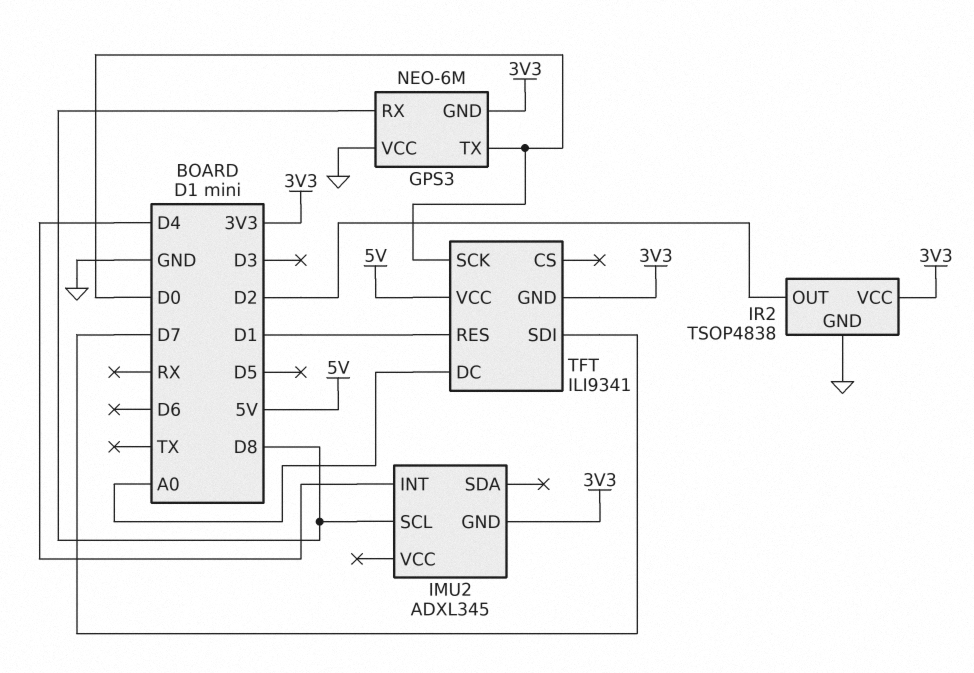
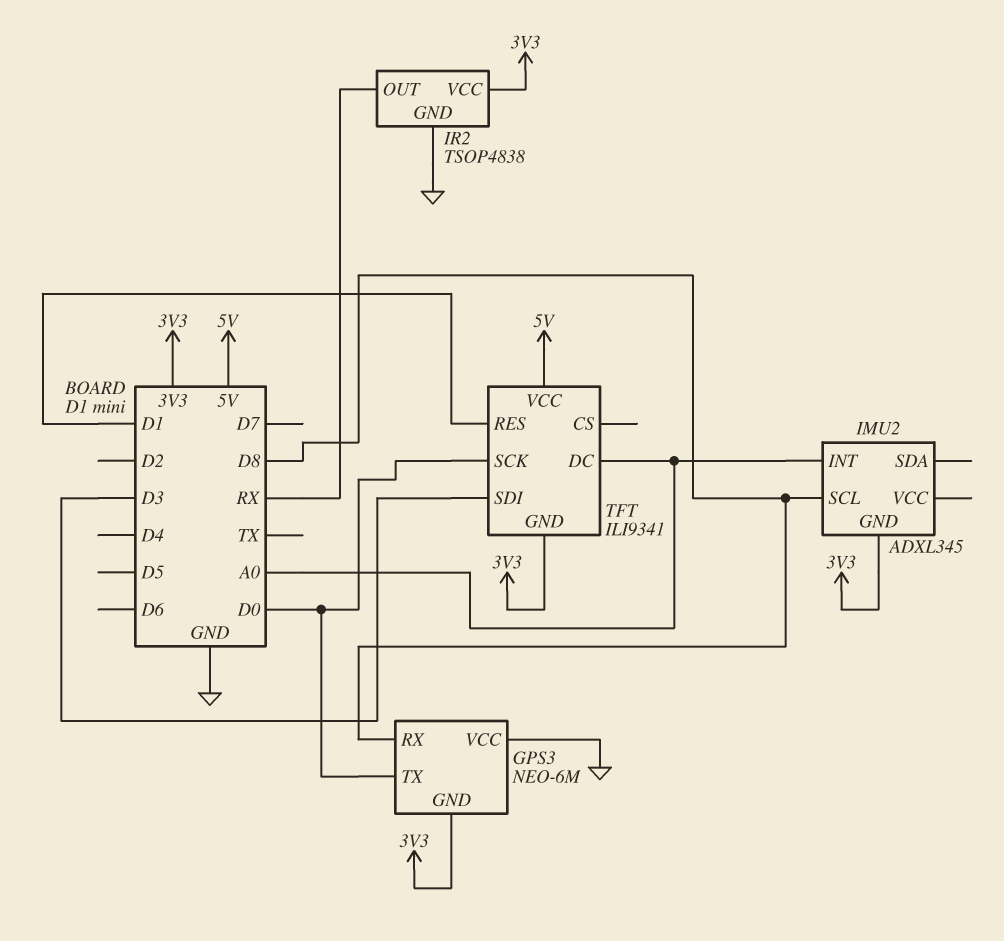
IMU2 pin INT: D4 -> A0
IR2 pin OUT: D2 -> RX
TFT pin SDI: D7 -> D3

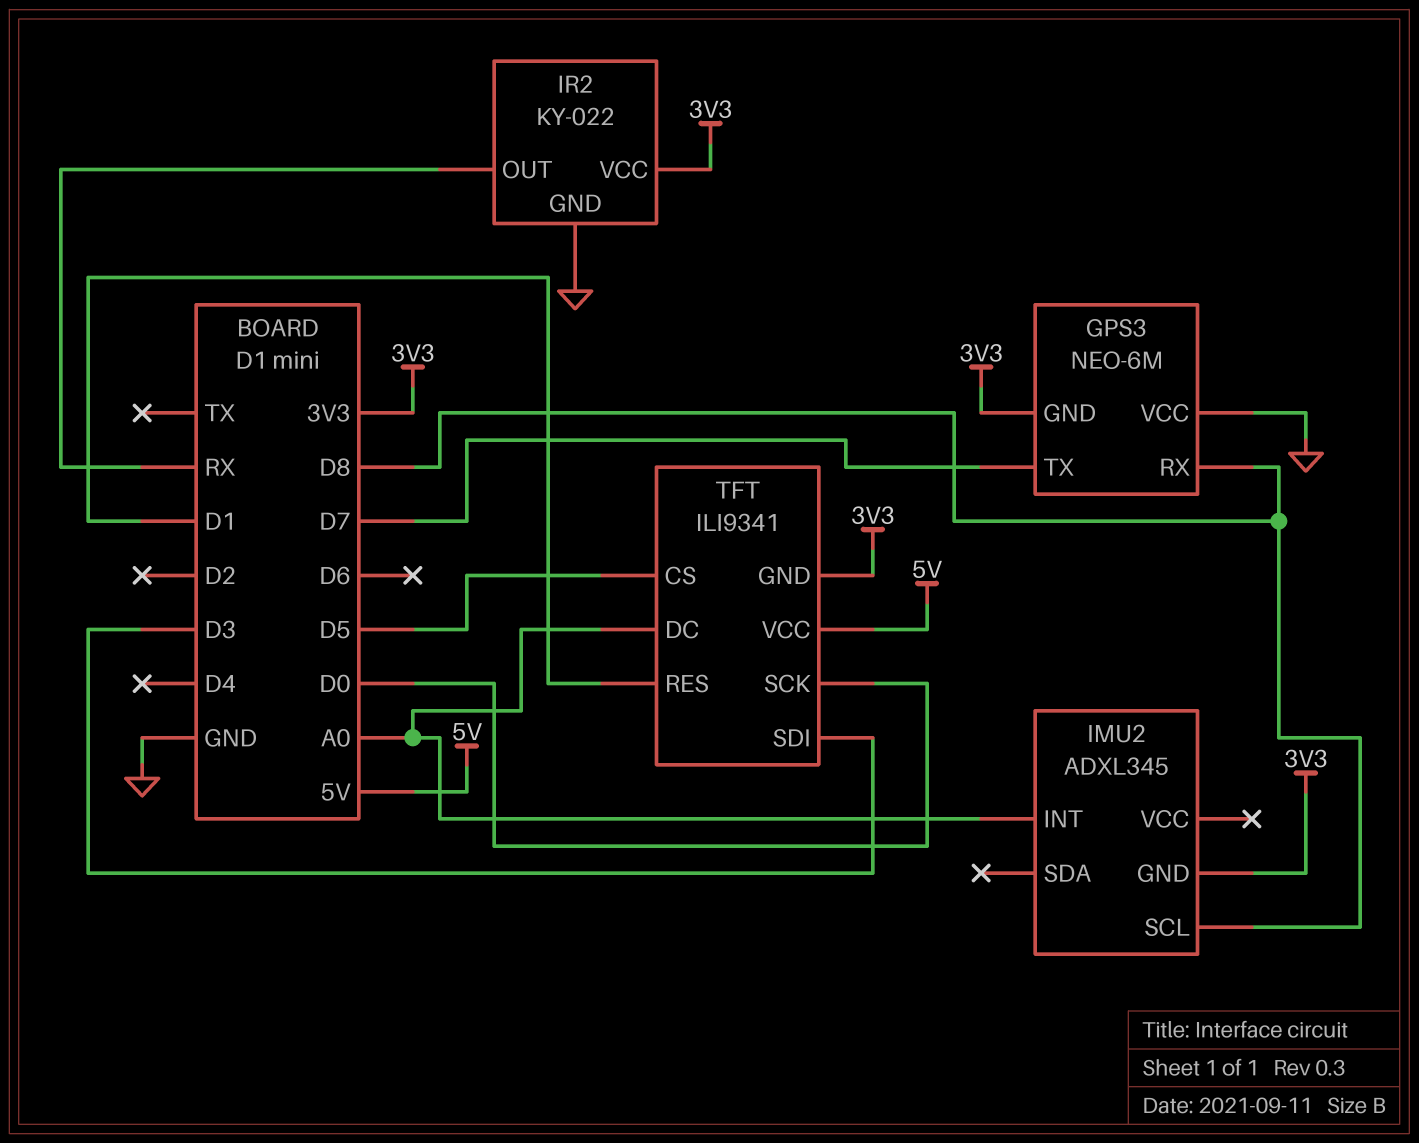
GPS3 pin TX: D0 -> D7
IR2: TSOP4838 -> KY-022
TFT pin CS: none -> D5

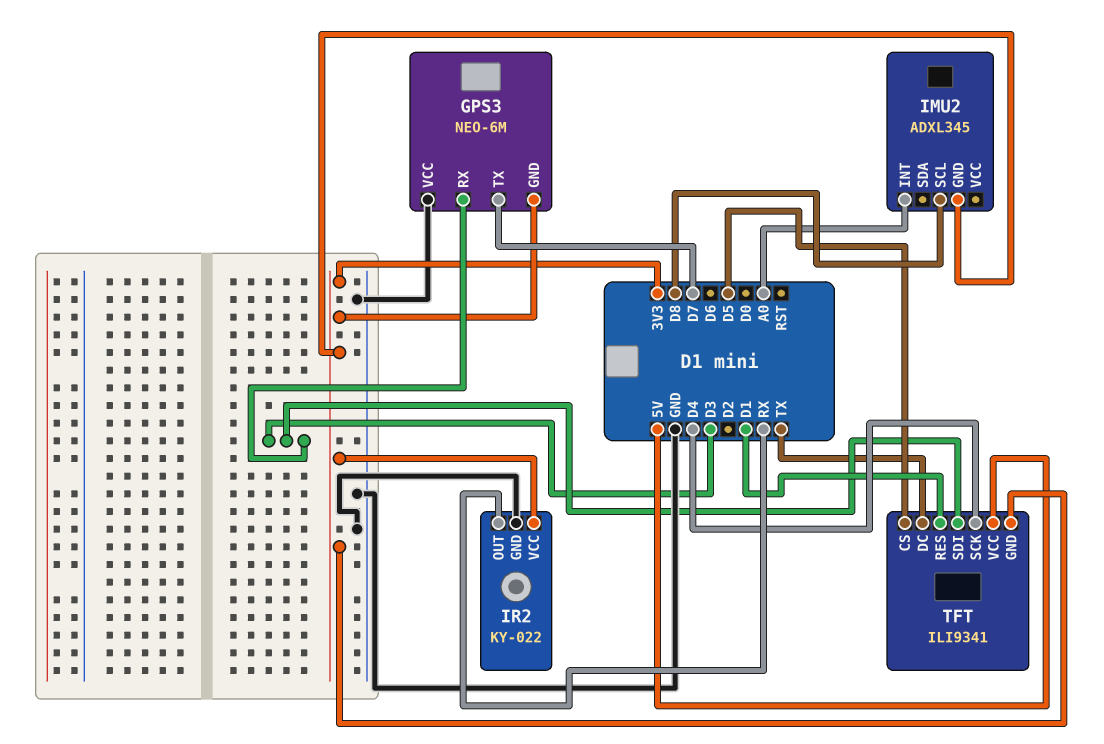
GPS3 pin RX: D8 -> D3
TFT pin DC: A0 -> TX
TFT pin SCK: D0 -> D4

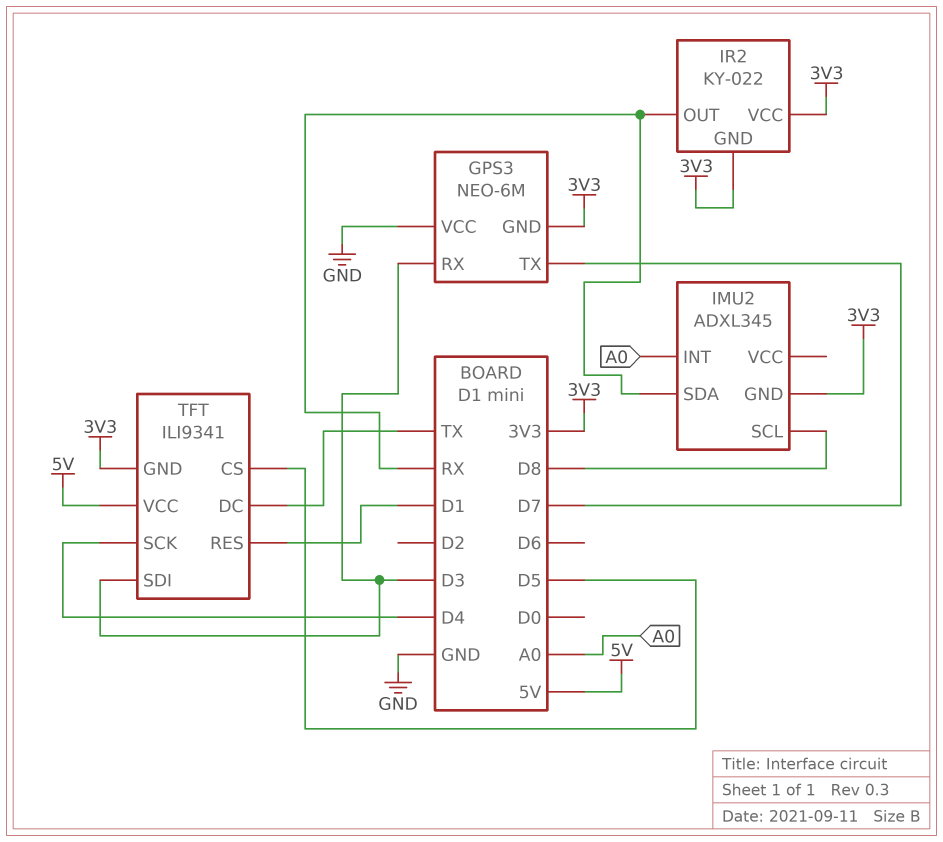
IMU2 pin SDA: none -> RX
IR2 pin GND: GND -> 3V3

